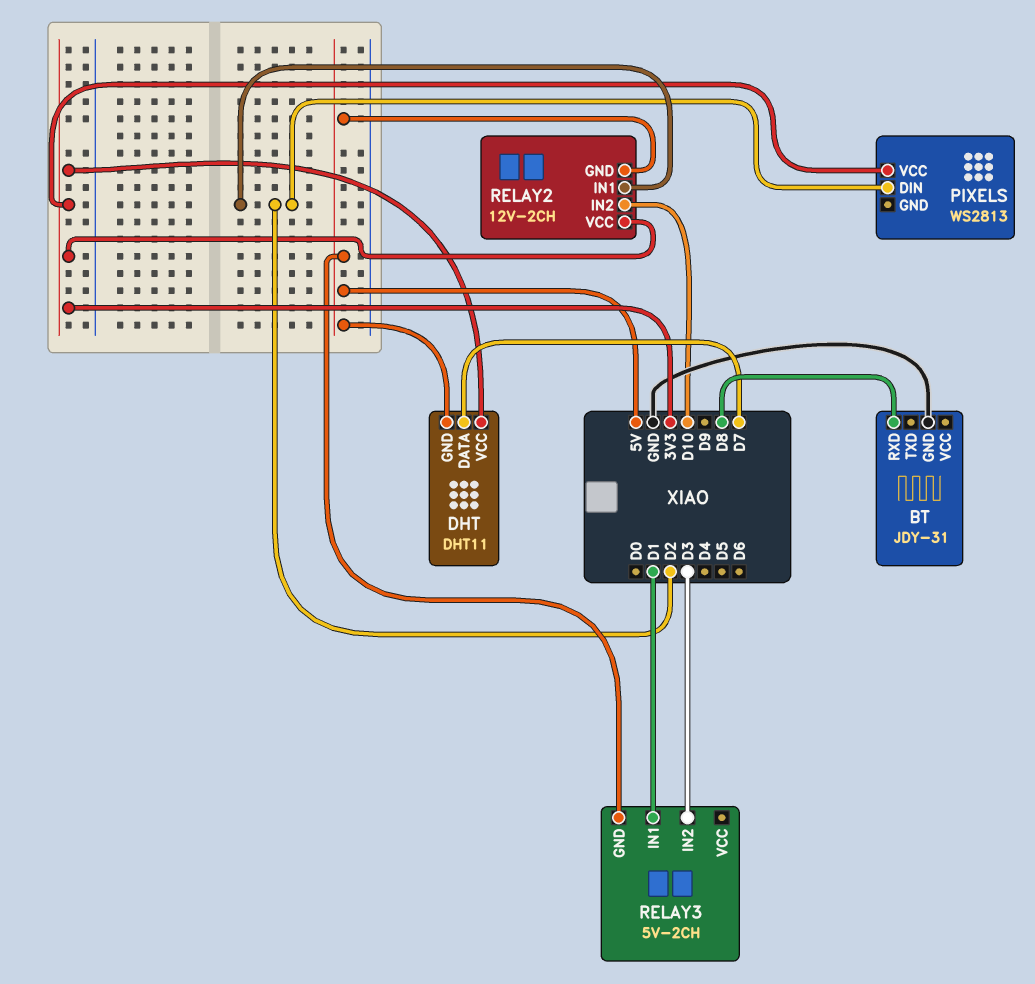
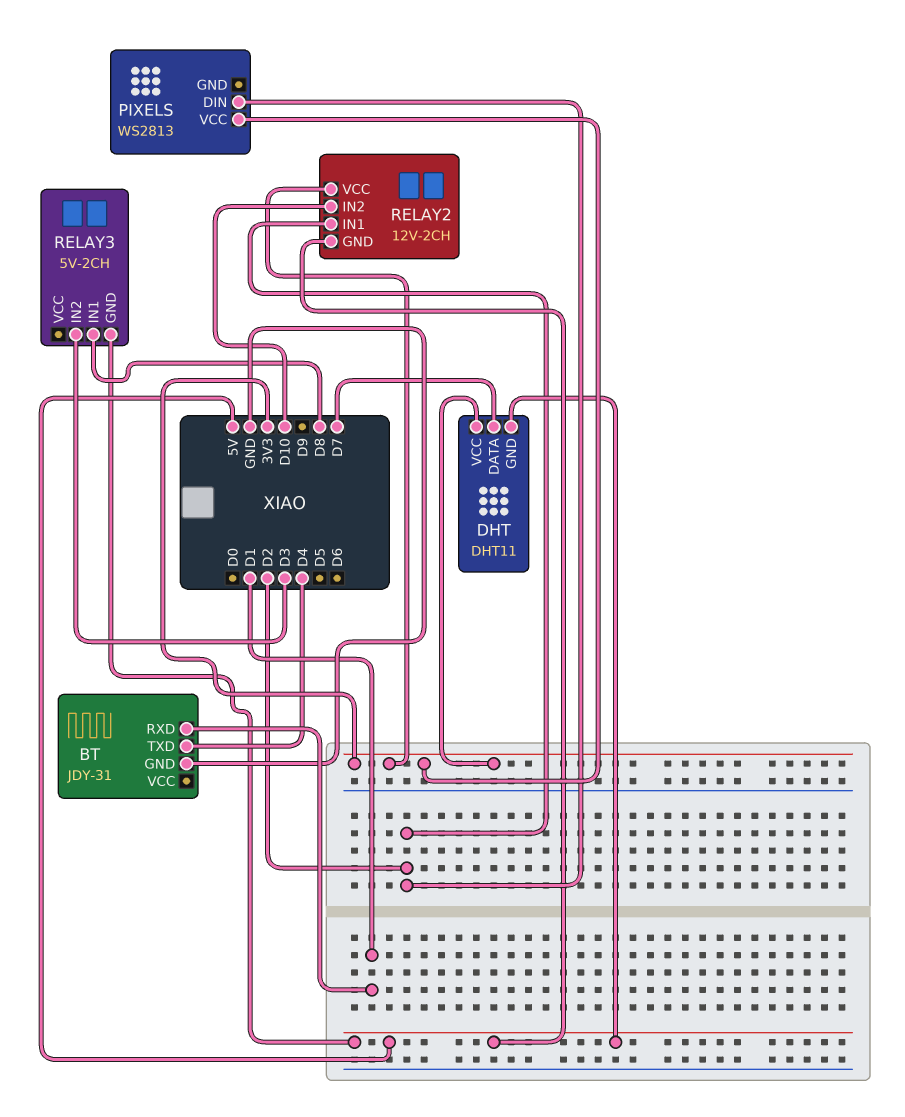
BT pin RXD: D8 -> D1
BT pin TXD: none -> D4
RELAY3 pin IN1: D1 -> D8

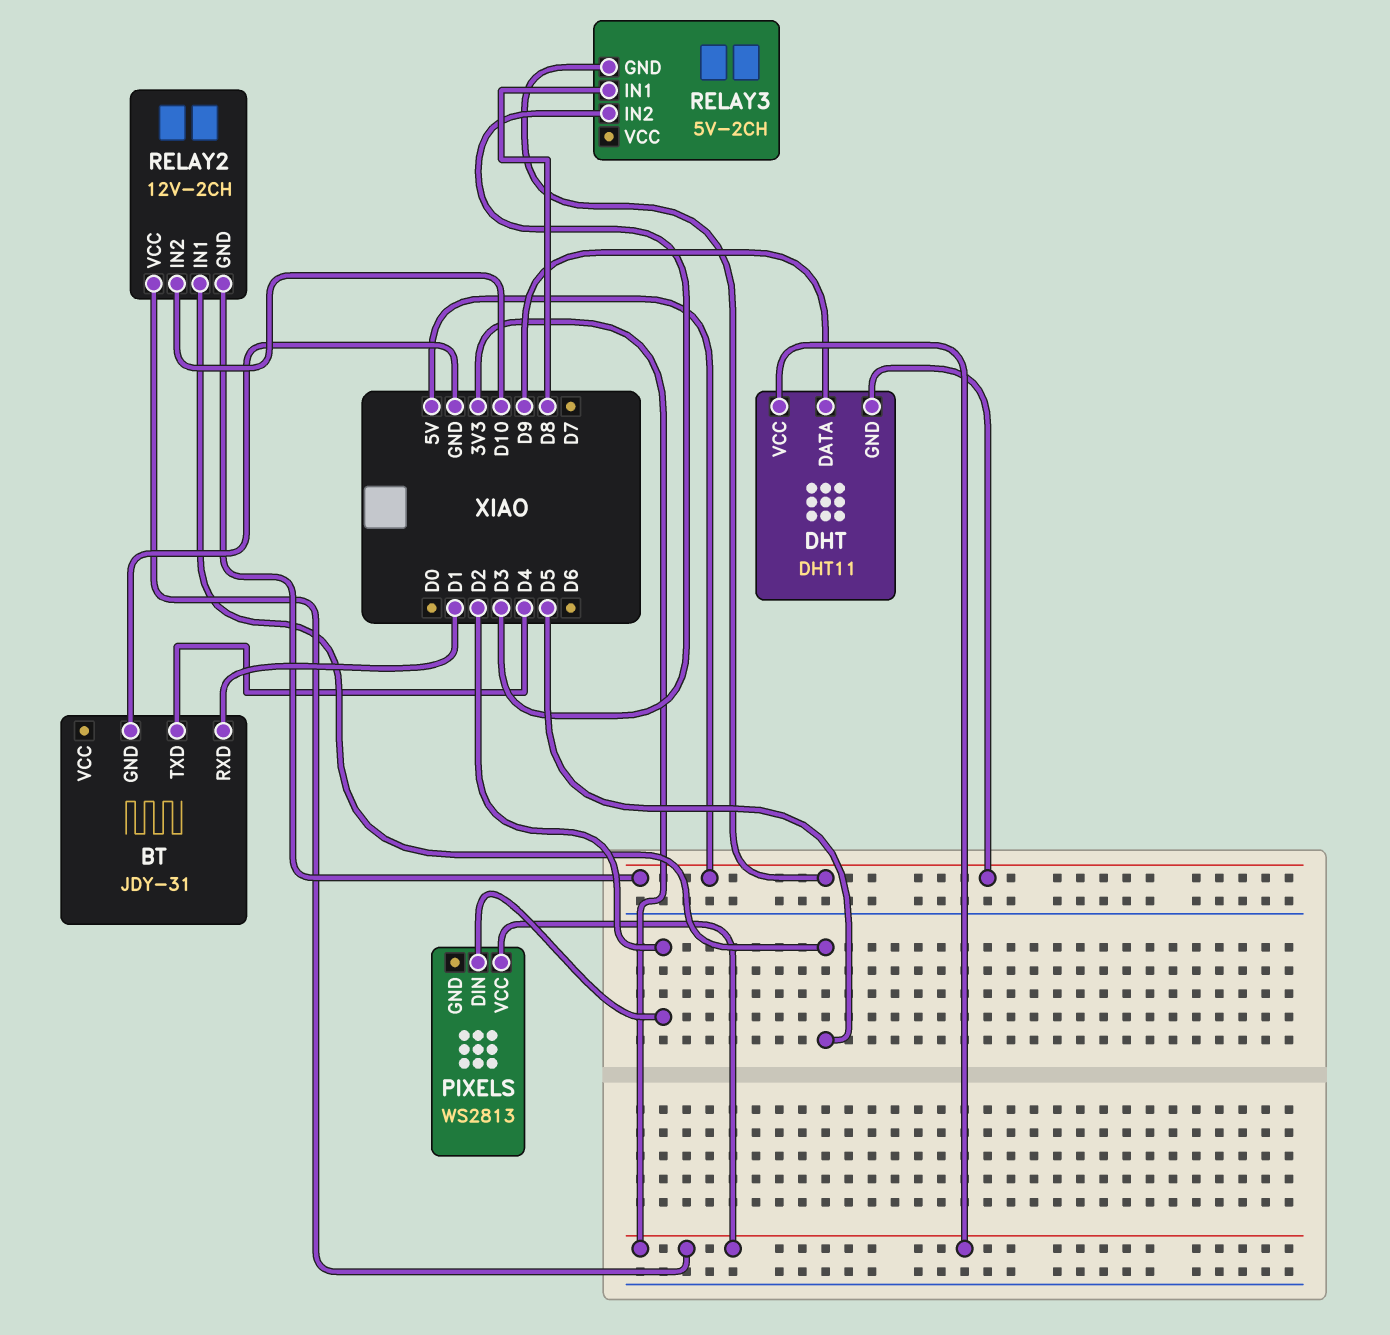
DHT pin DATA: D7 -> D9
RELAY2 pin IN1: D2 -> D5

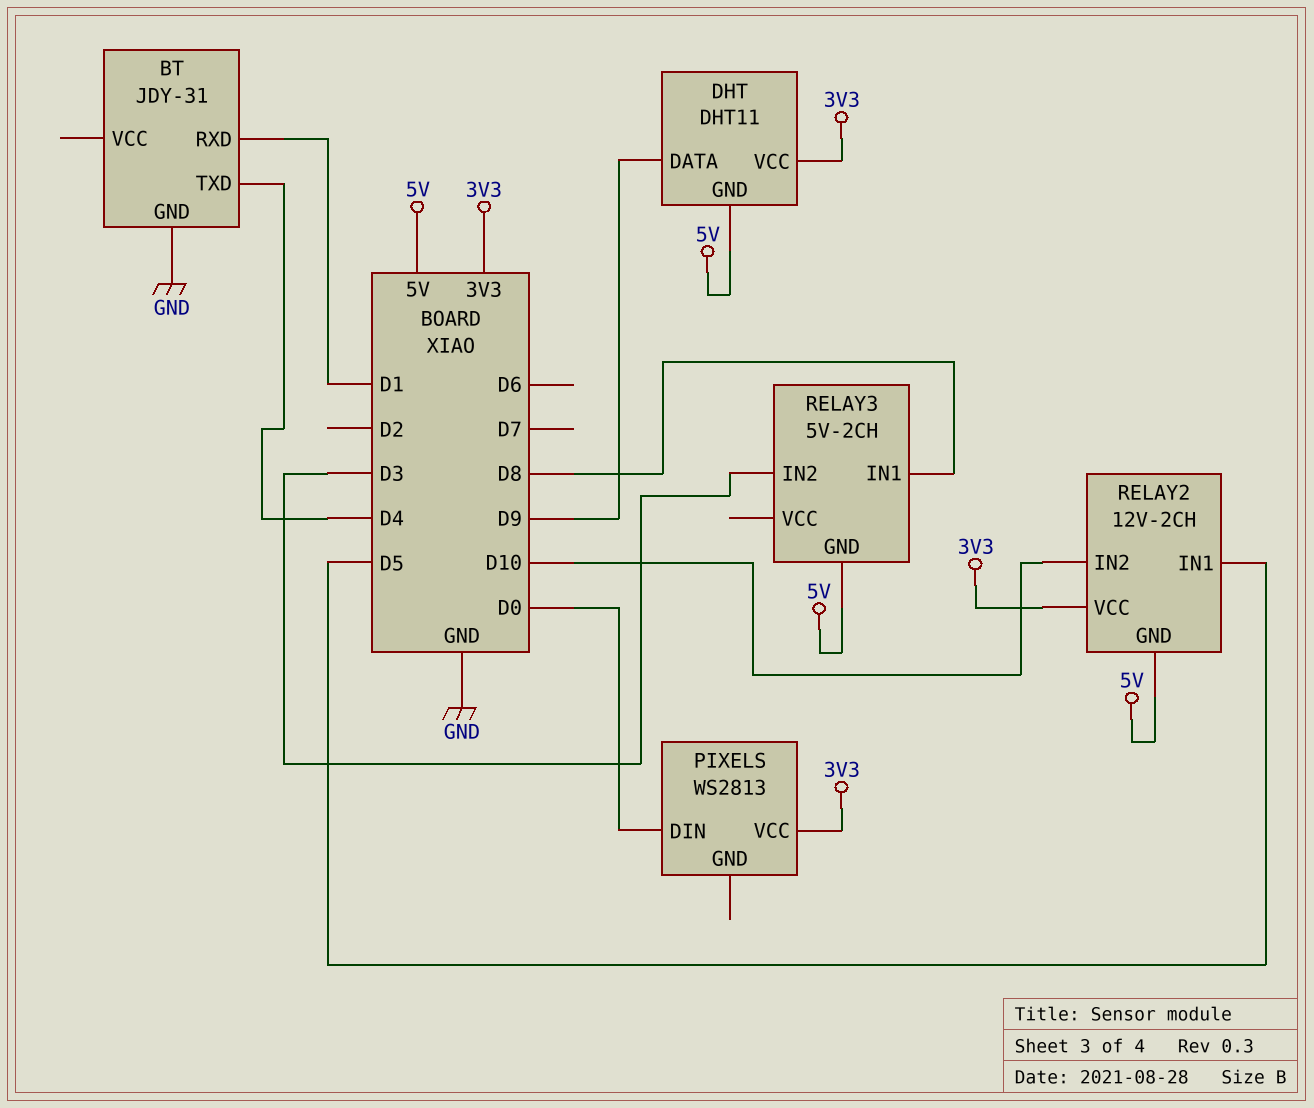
PIXELS pin DIN: D2 -> D0

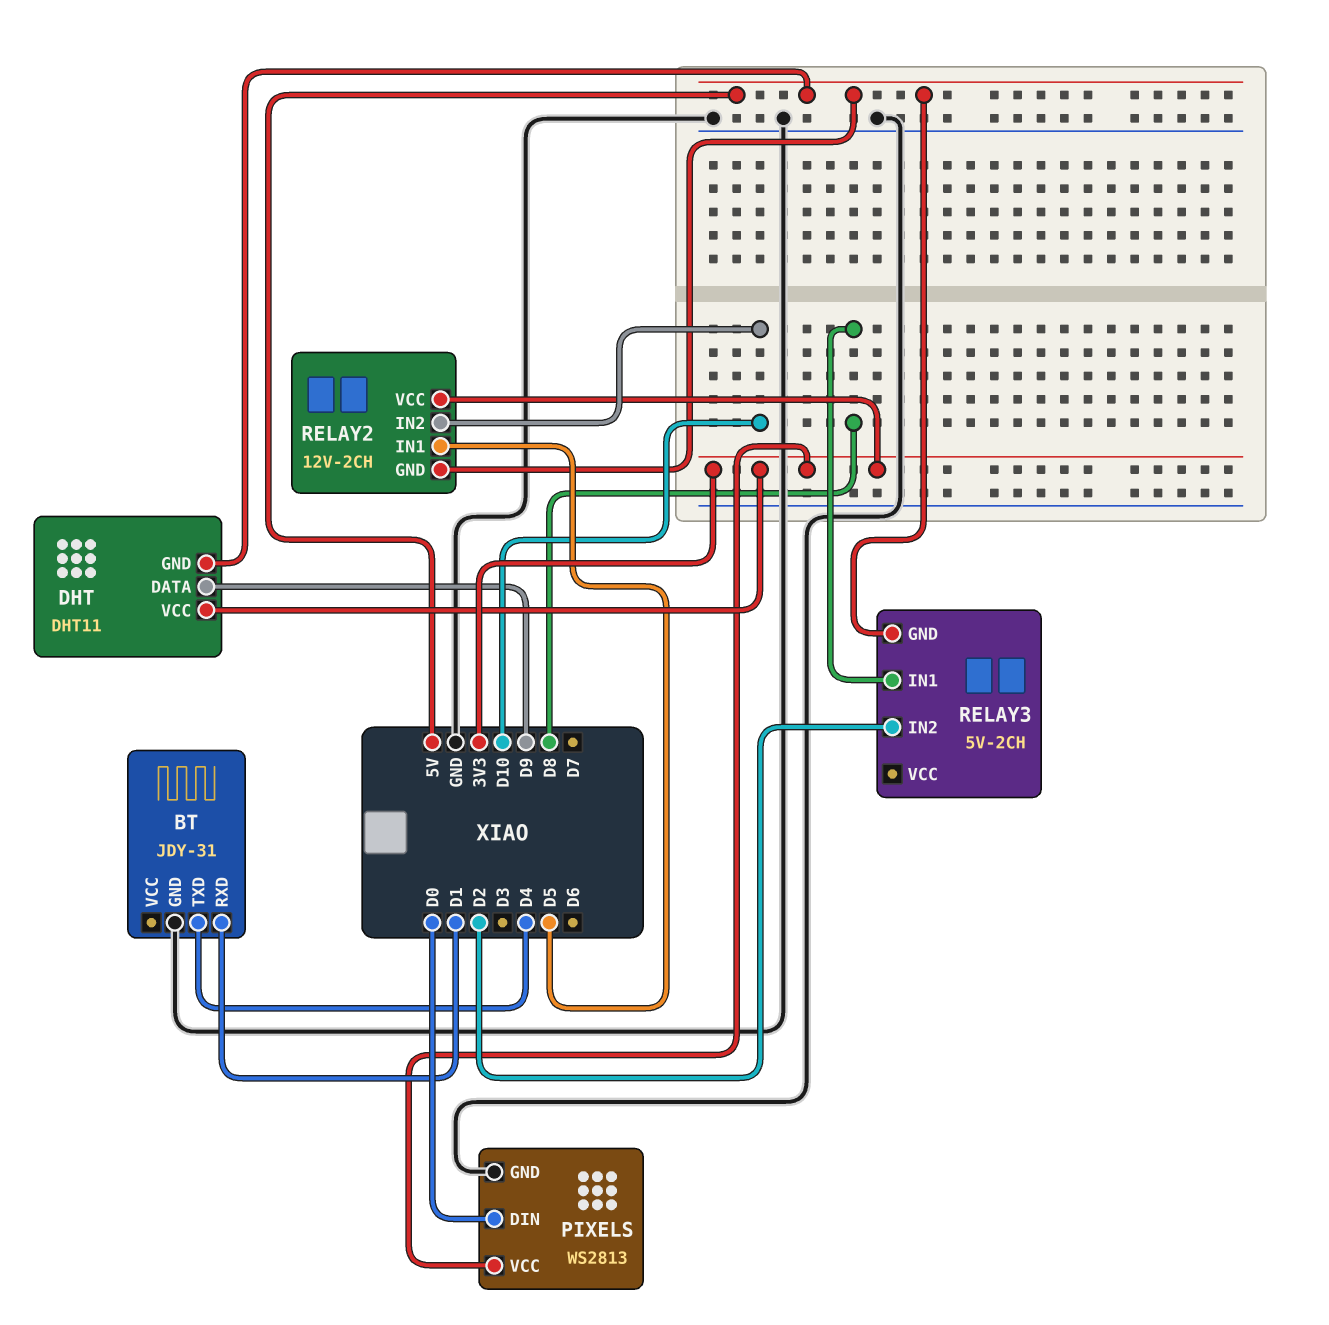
PIXELS pin GND: none -> GND
RELAY3 pin IN2: D3 -> D2

